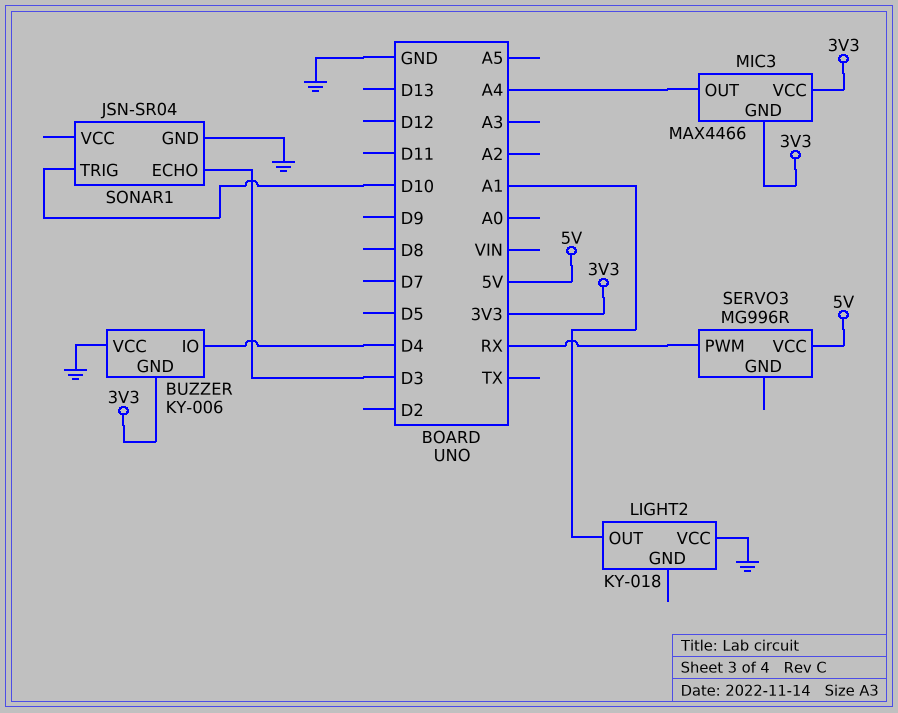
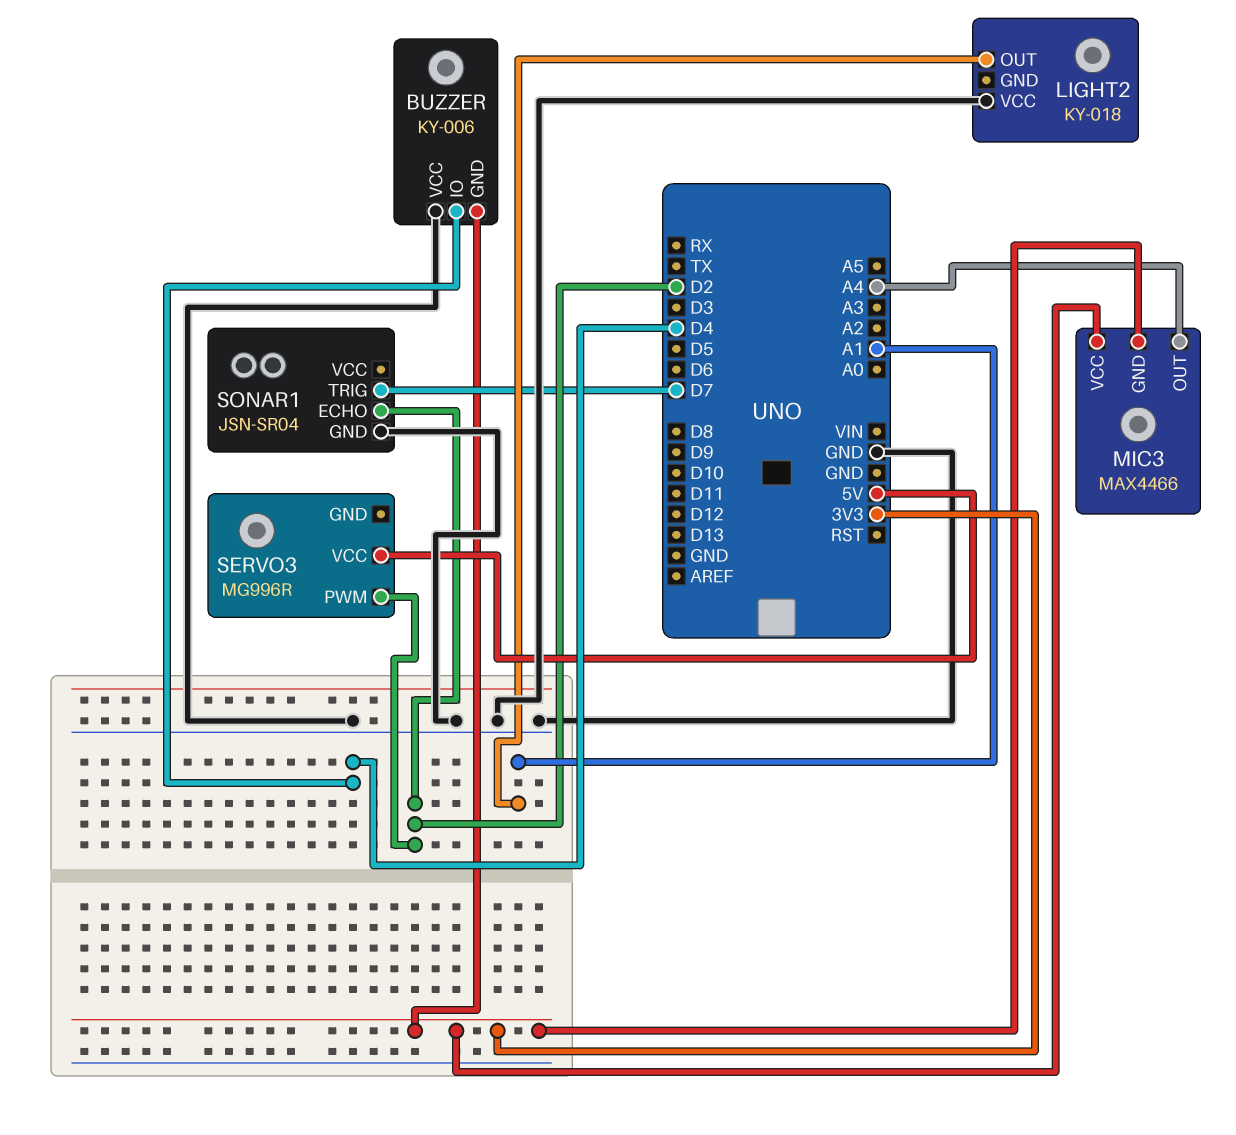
SERVO3 pin PWM: RX -> D2
SONAR1 pin ECHO: D3 -> D2
SONAR1 pin TRIG: D10 -> D7

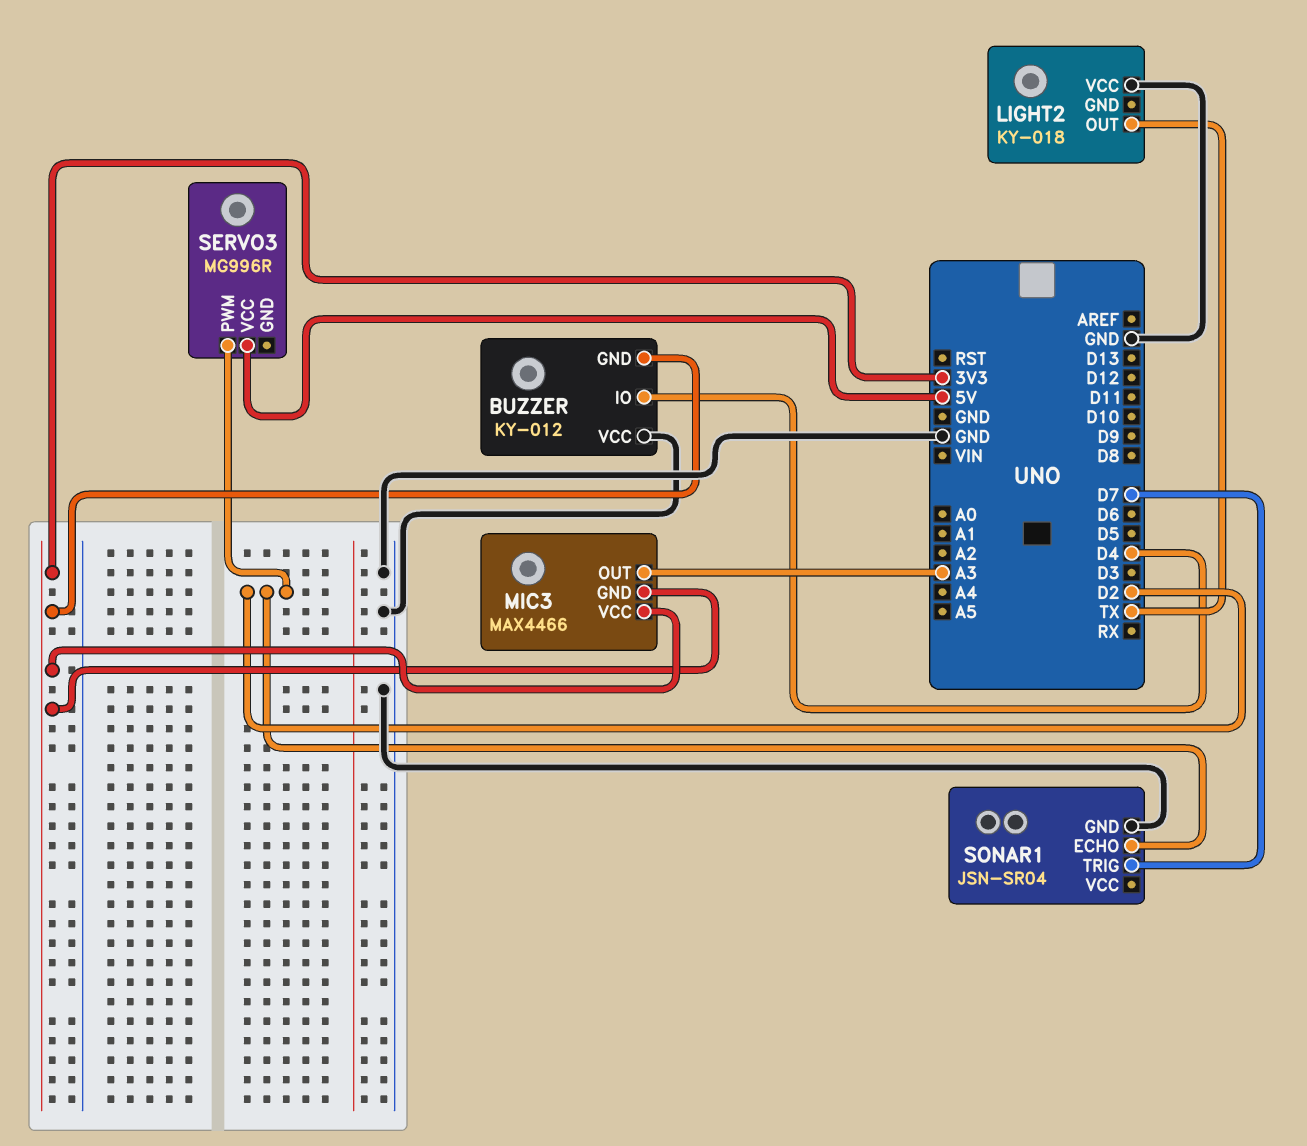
BUZZER: KY-006 -> KY-012
LIGHT2 pin OUT: A1 -> TX
MIC3 pin OUT: A4 -> A3

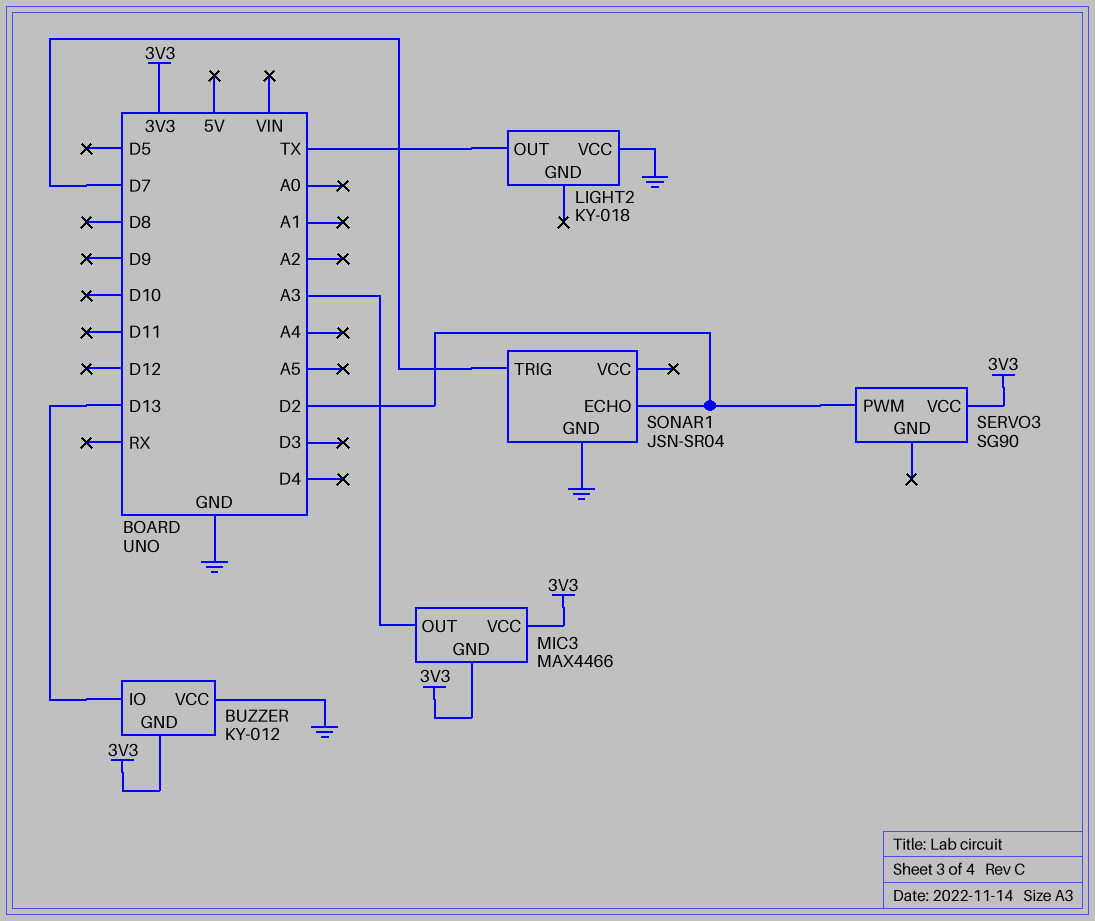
BUZZER pin IO: D4 -> D13
SERVO3: MG996R -> SG90
SERVO3 pin VCC: 5V -> 3V3

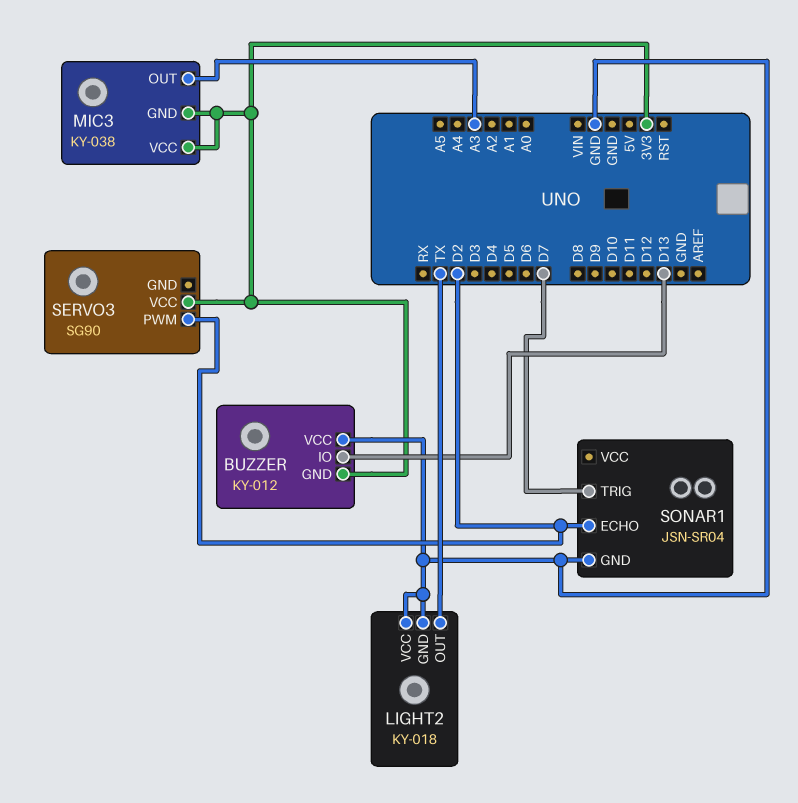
LIGHT2 pin GND: none -> GND
MIC3: MAX4466 -> KY-038

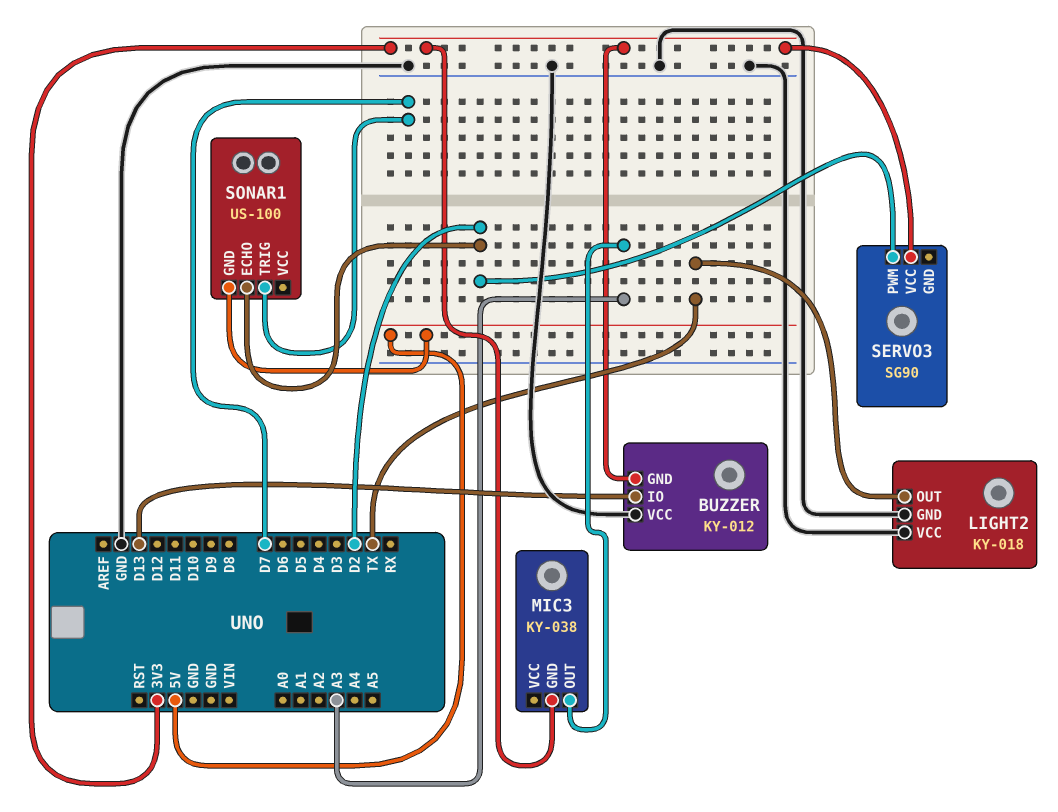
MIC3 pin VCC: 3V3 -> none
SONAR1: JSN-SR04 -> US-100
SONAR1 pin GND: GND -> 5V

